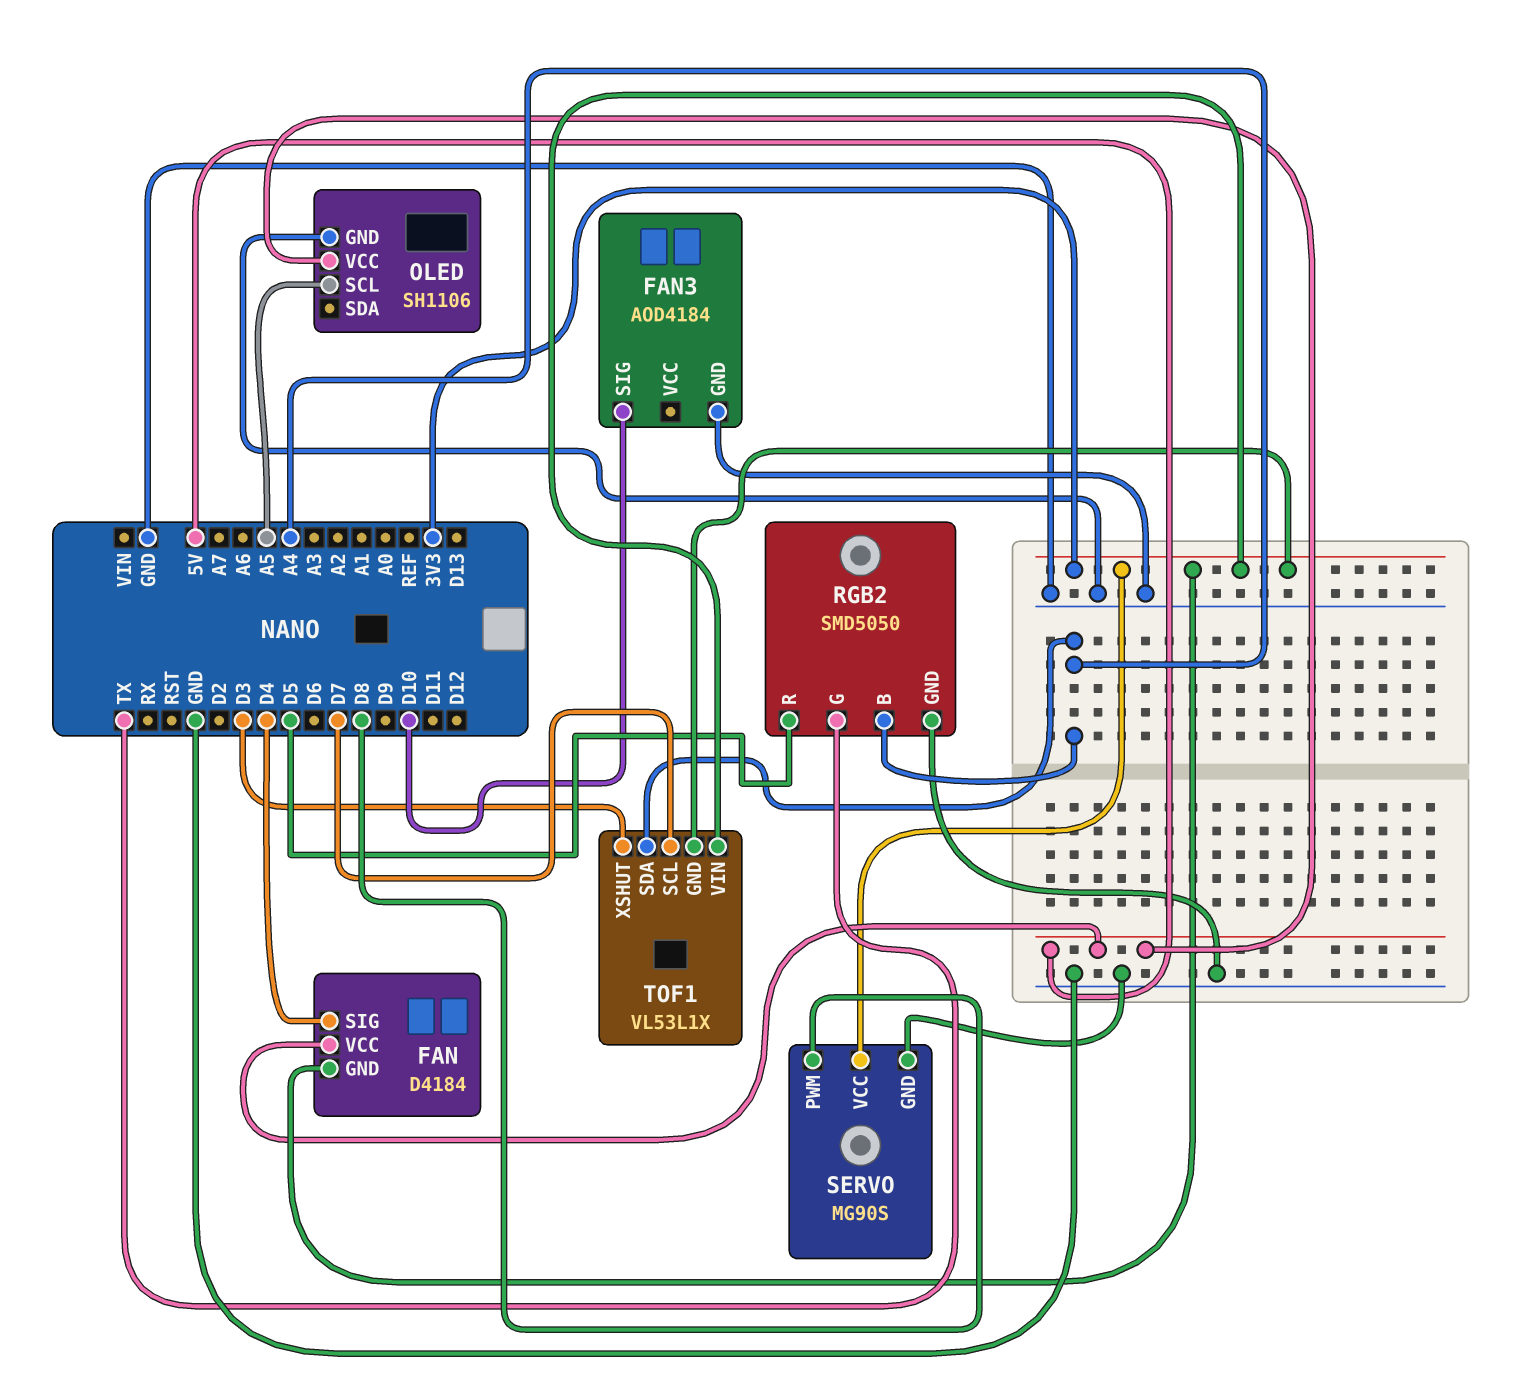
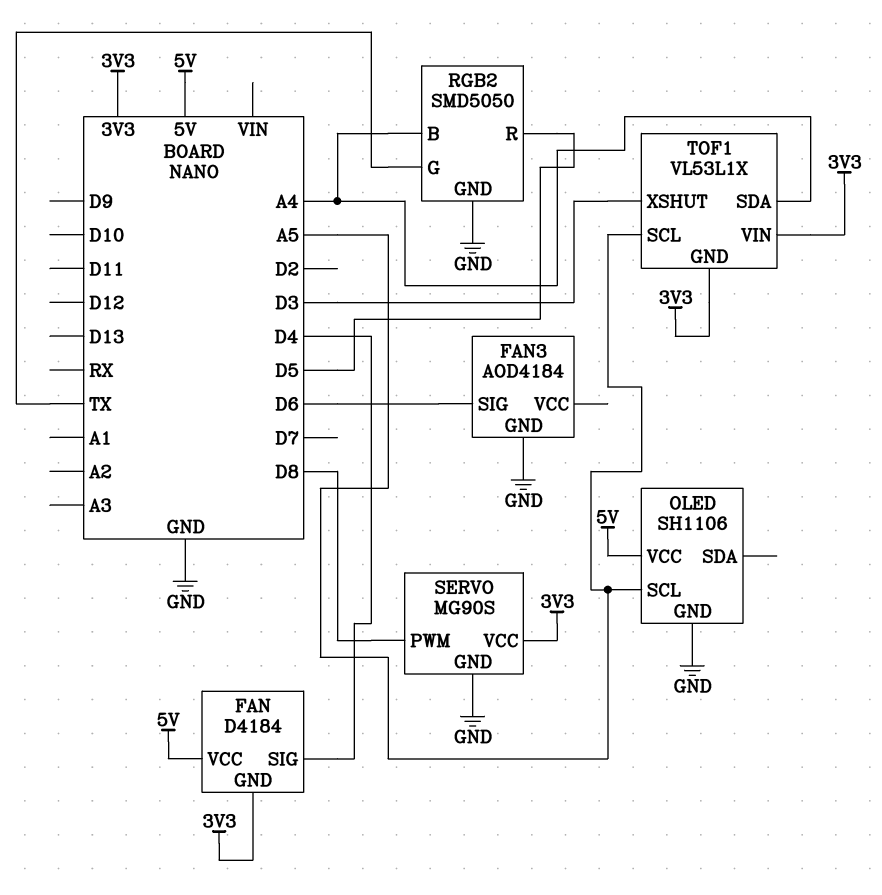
FAN3 pin SIG: D10 -> D6
TOF1 pin SCL: D7 -> A5

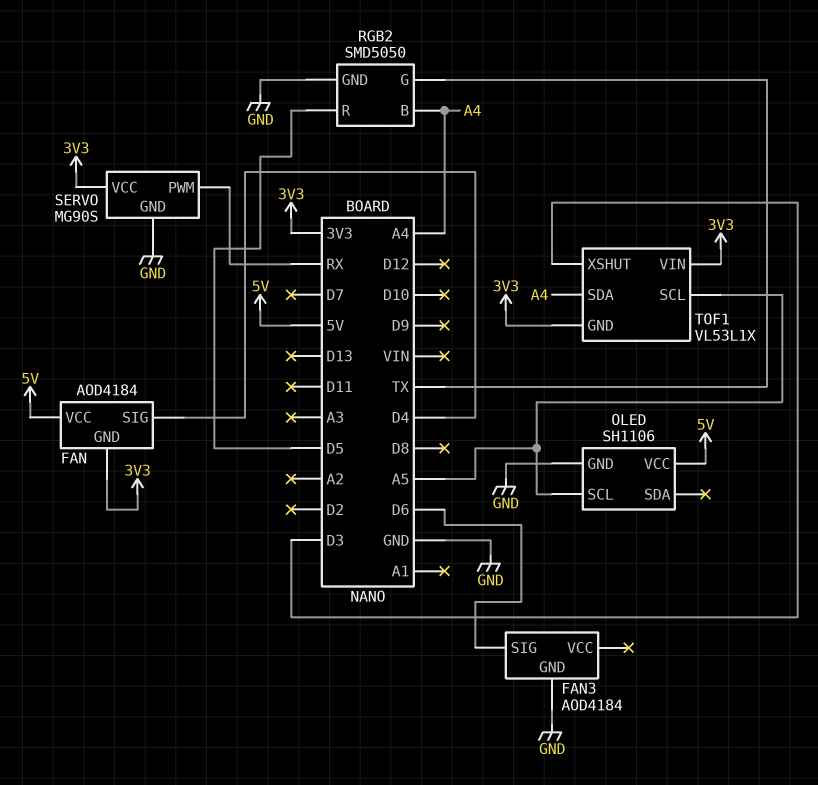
FAN: D4184 -> AOD4184
SERVO pin PWM: D8 -> RX

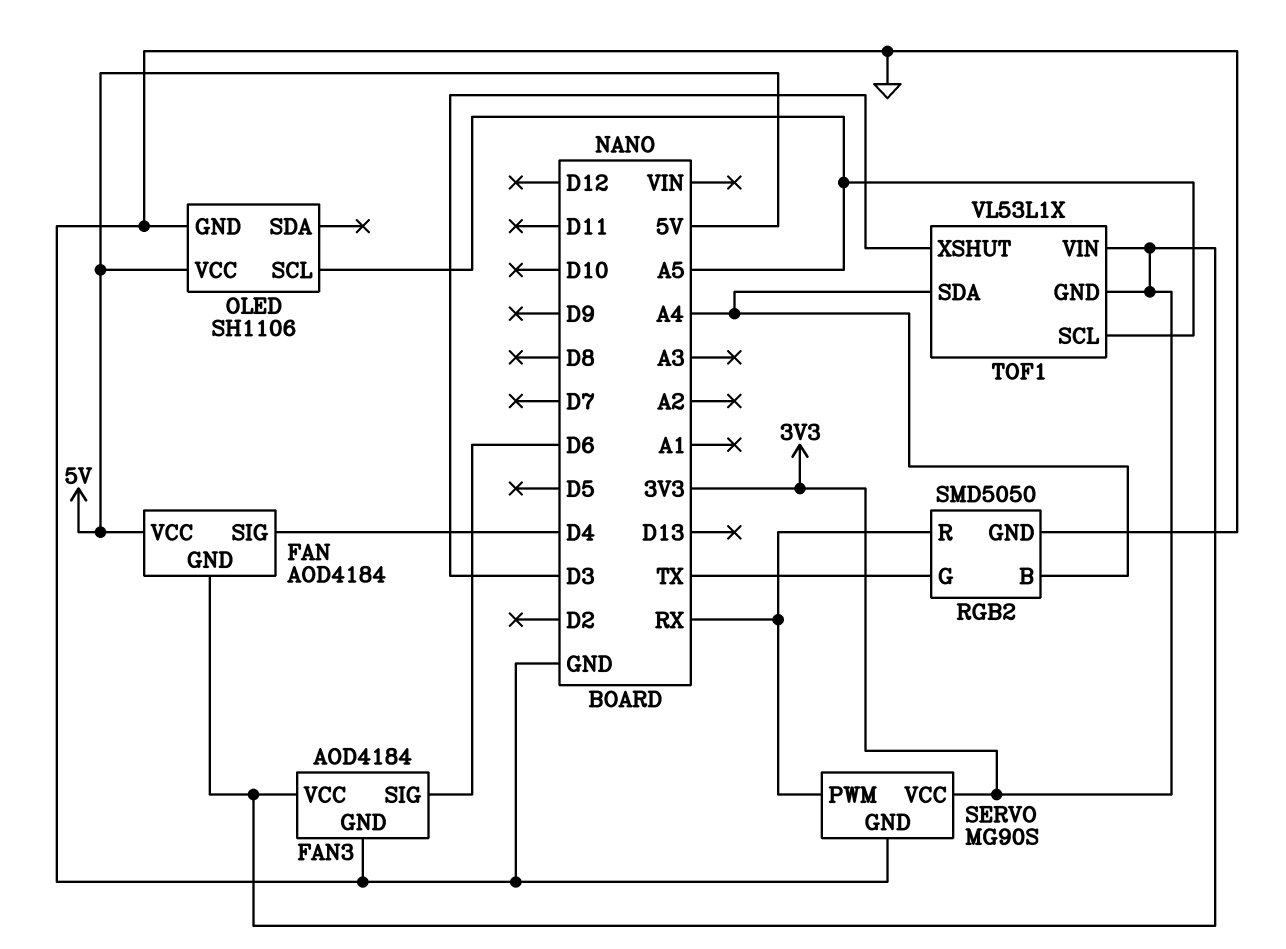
FAN3 pin VCC: none -> 3V3
RGB2 pin R: D5 -> RX

